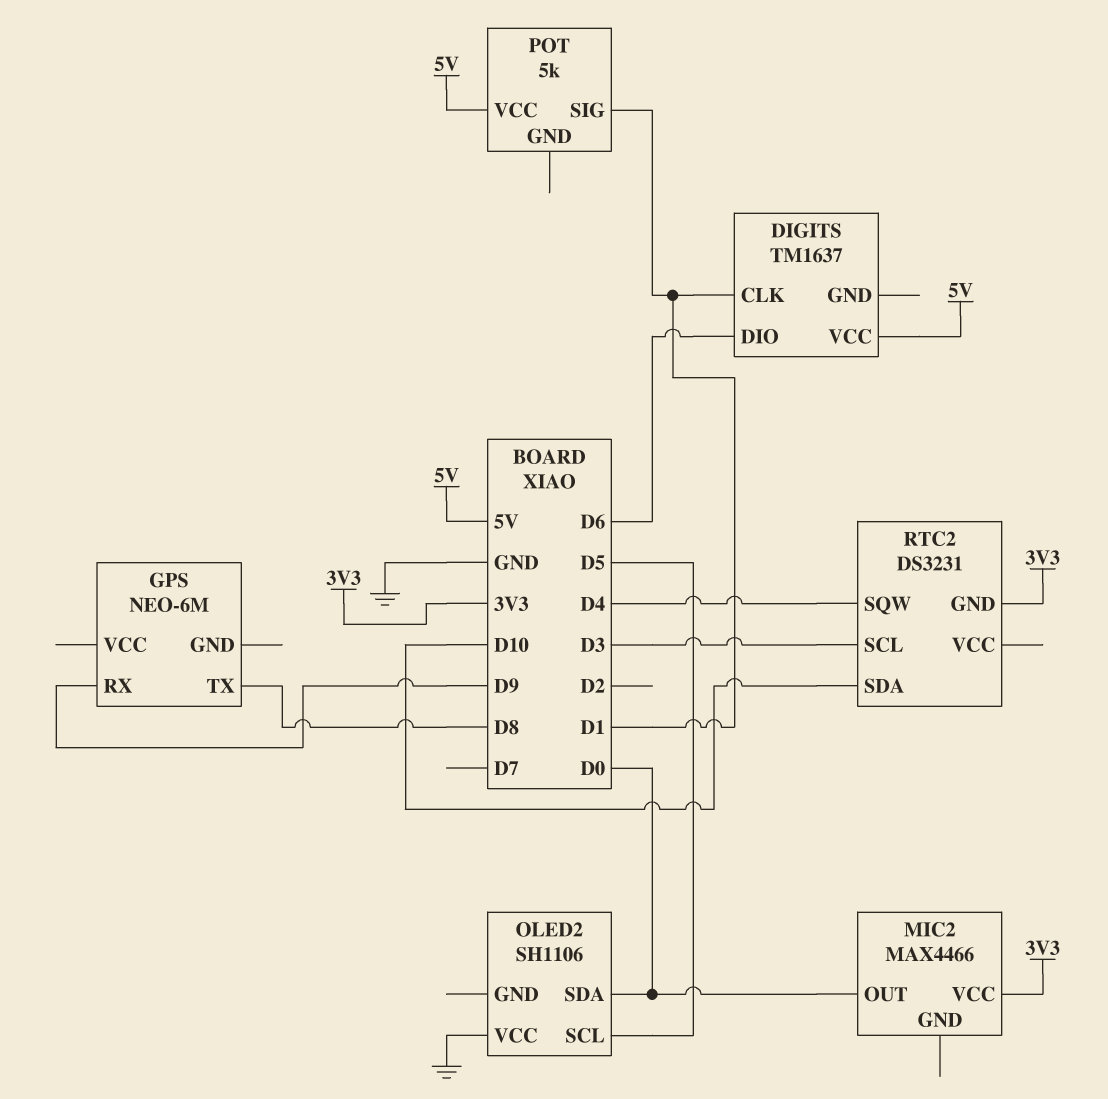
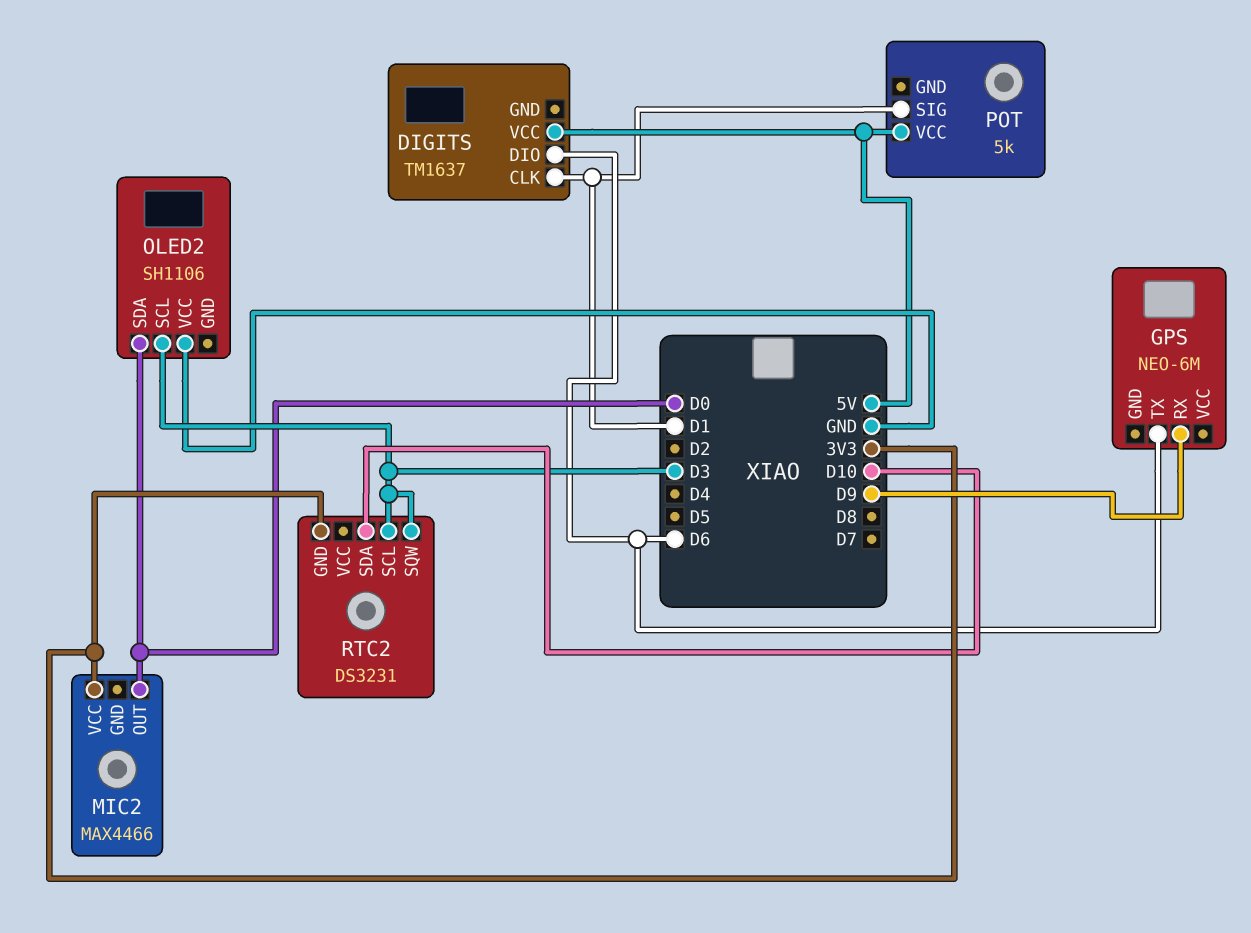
GPS pin TX: D8 -> D6
OLED2 pin SCL: D5 -> D3
RTC2 pin SQW: D4 -> D3

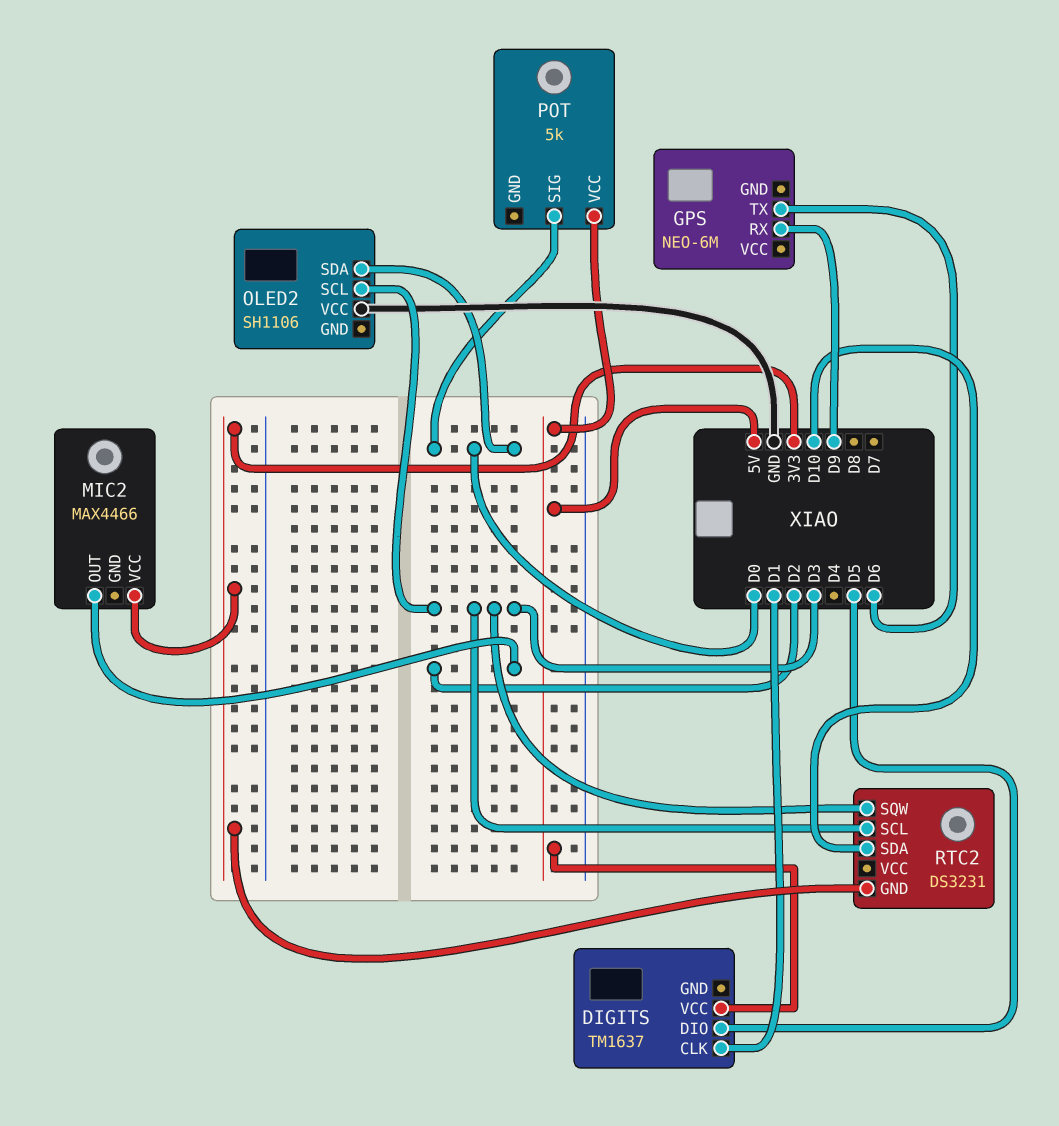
DIGITS pin DIO: D6 -> D5
MIC2 pin OUT: D0 -> D2
POT pin SIG: D1 -> D0

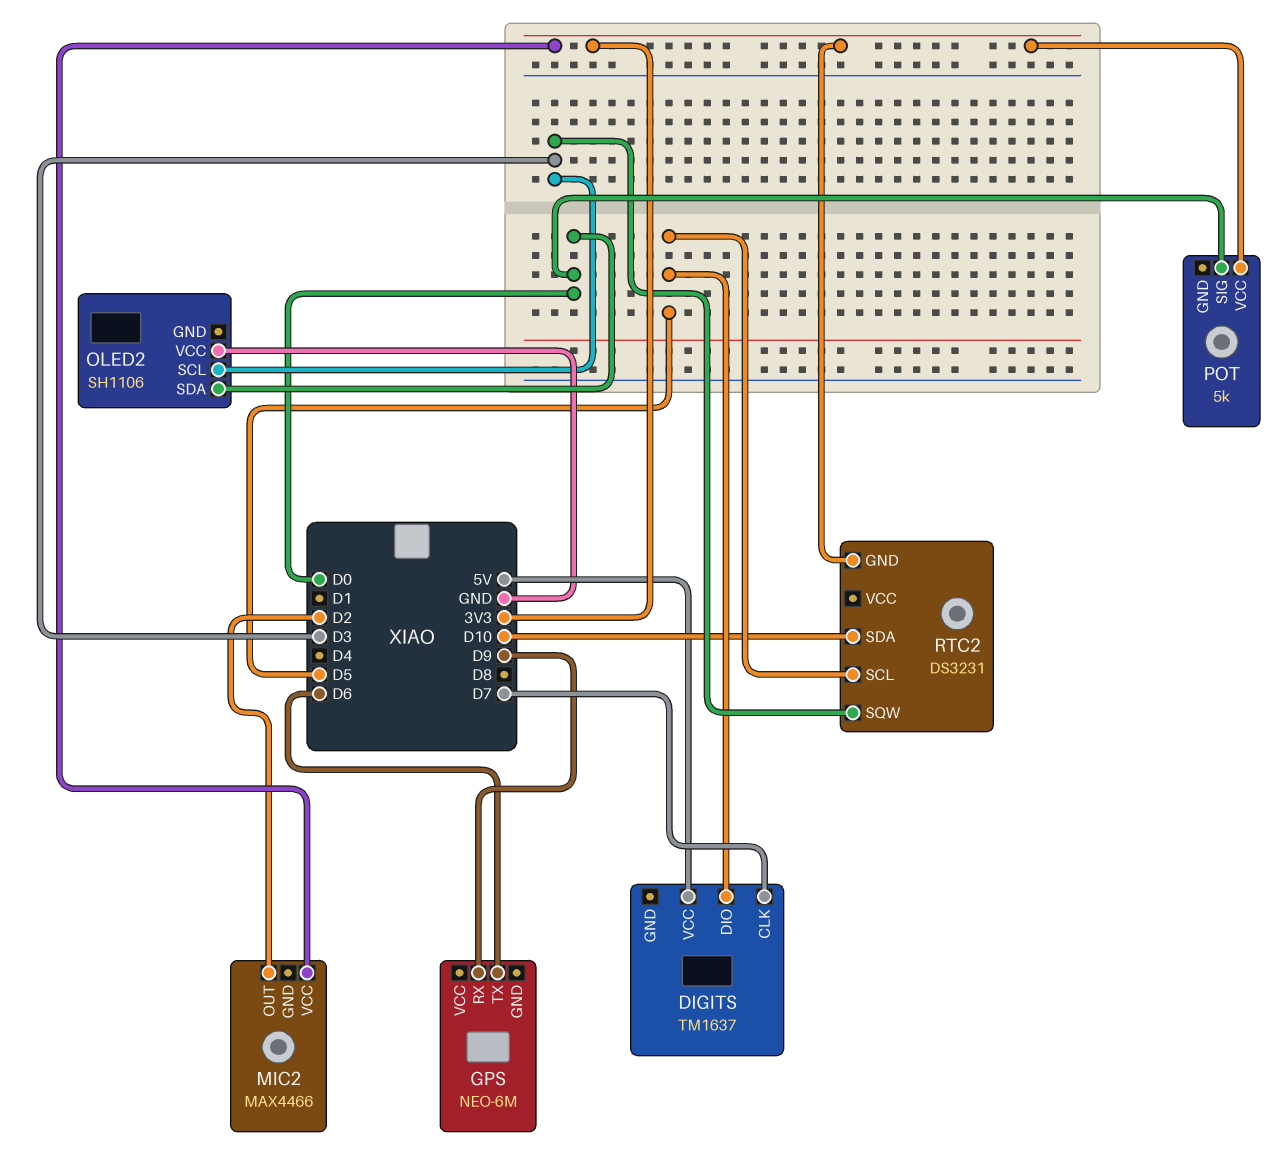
DIGITS pin CLK: D1 -> D7
POT pin VCC: 5V -> 3V3
RTC2 pin SCL: D3 -> D5

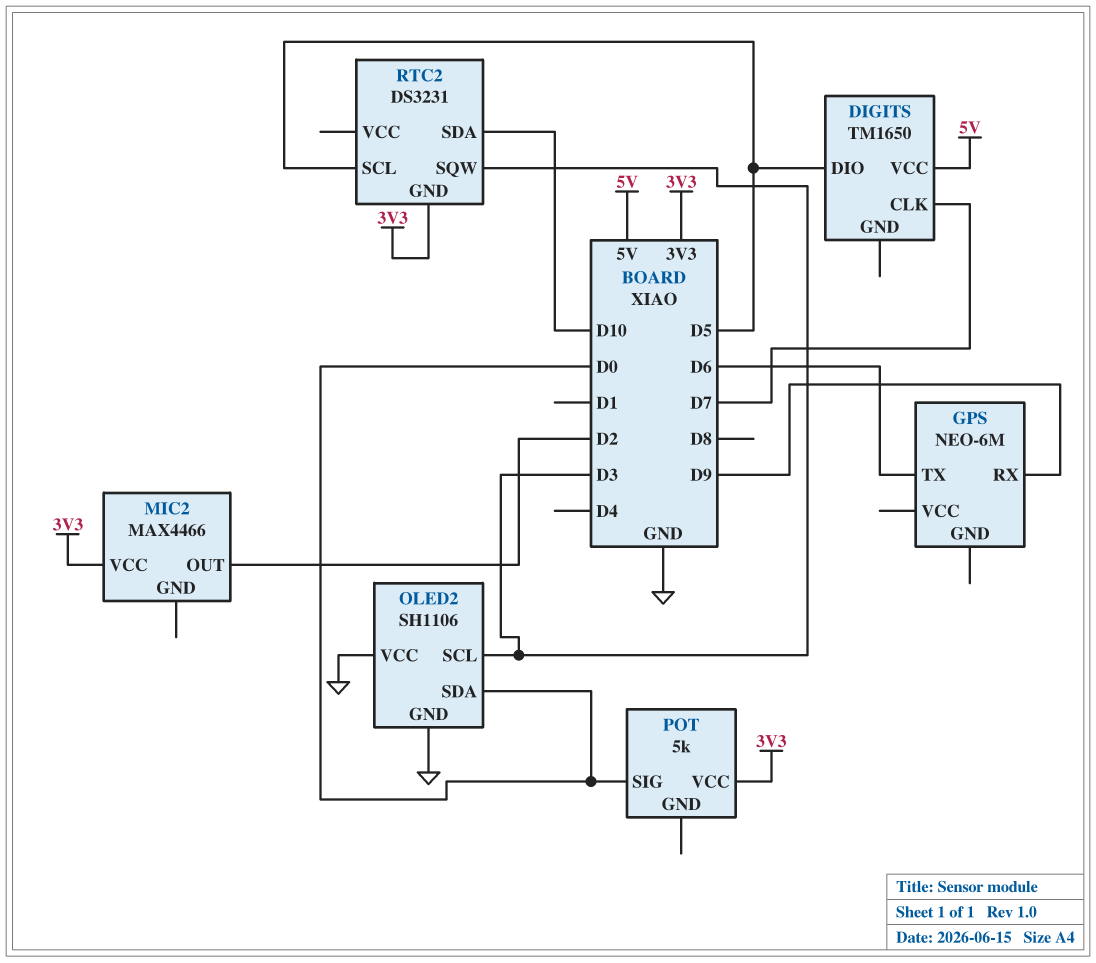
DIGITS: TM1637 -> TM1650
OLED2 pin GND: none -> GND

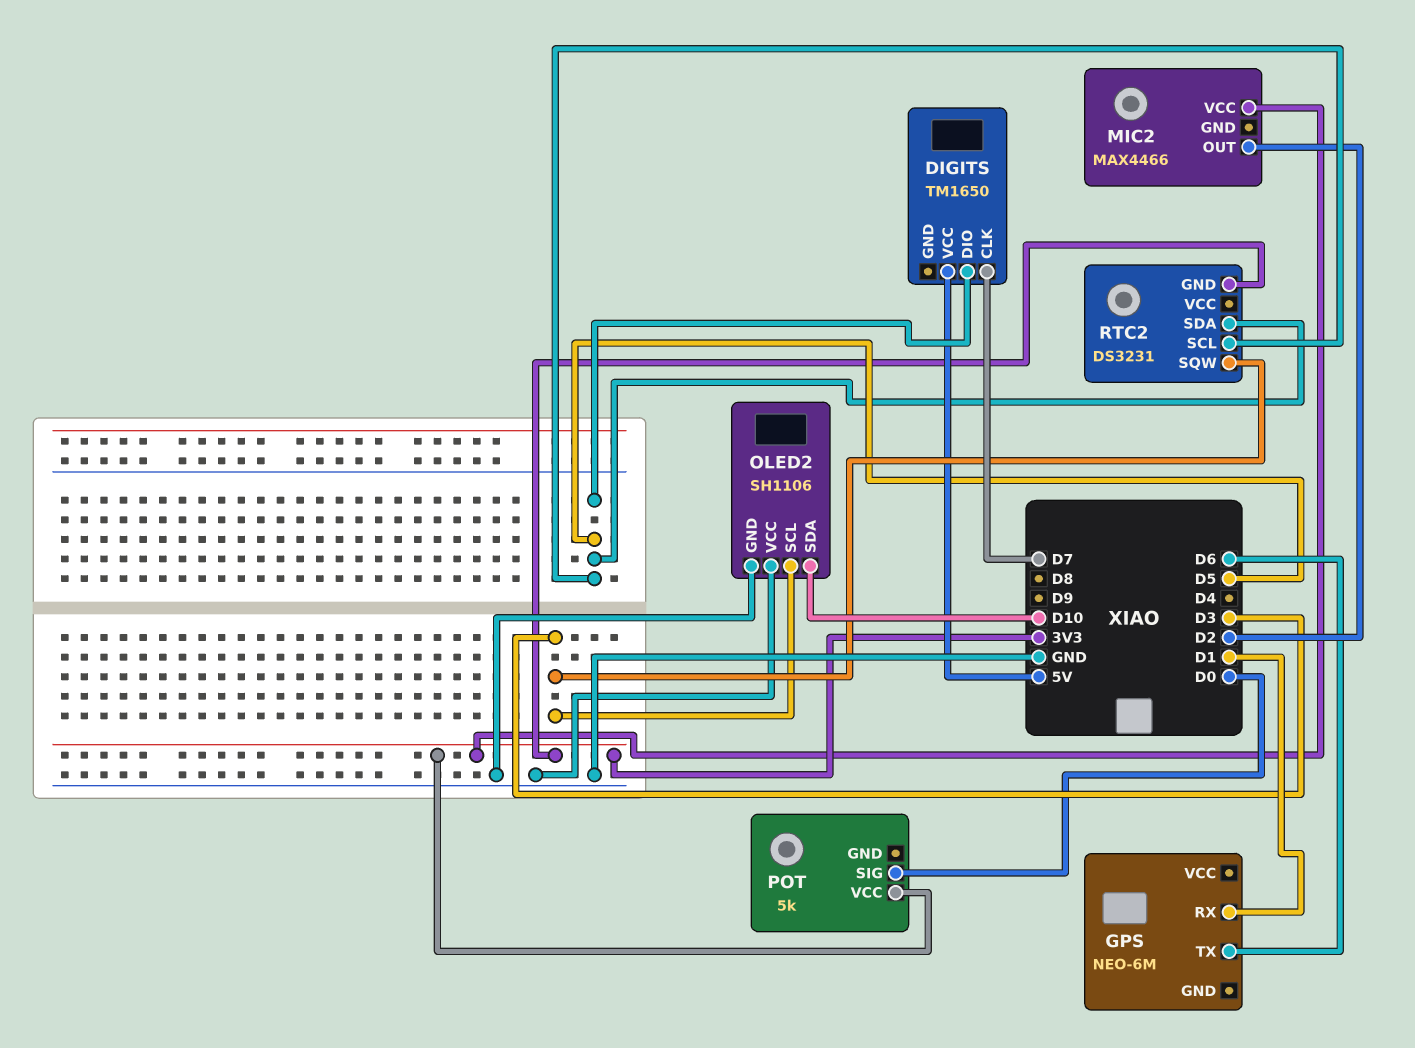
GPS pin RX: D9 -> D1
OLED2 pin SDA: D0 -> D10
RTC2 pin SDA: D10 -> D5

